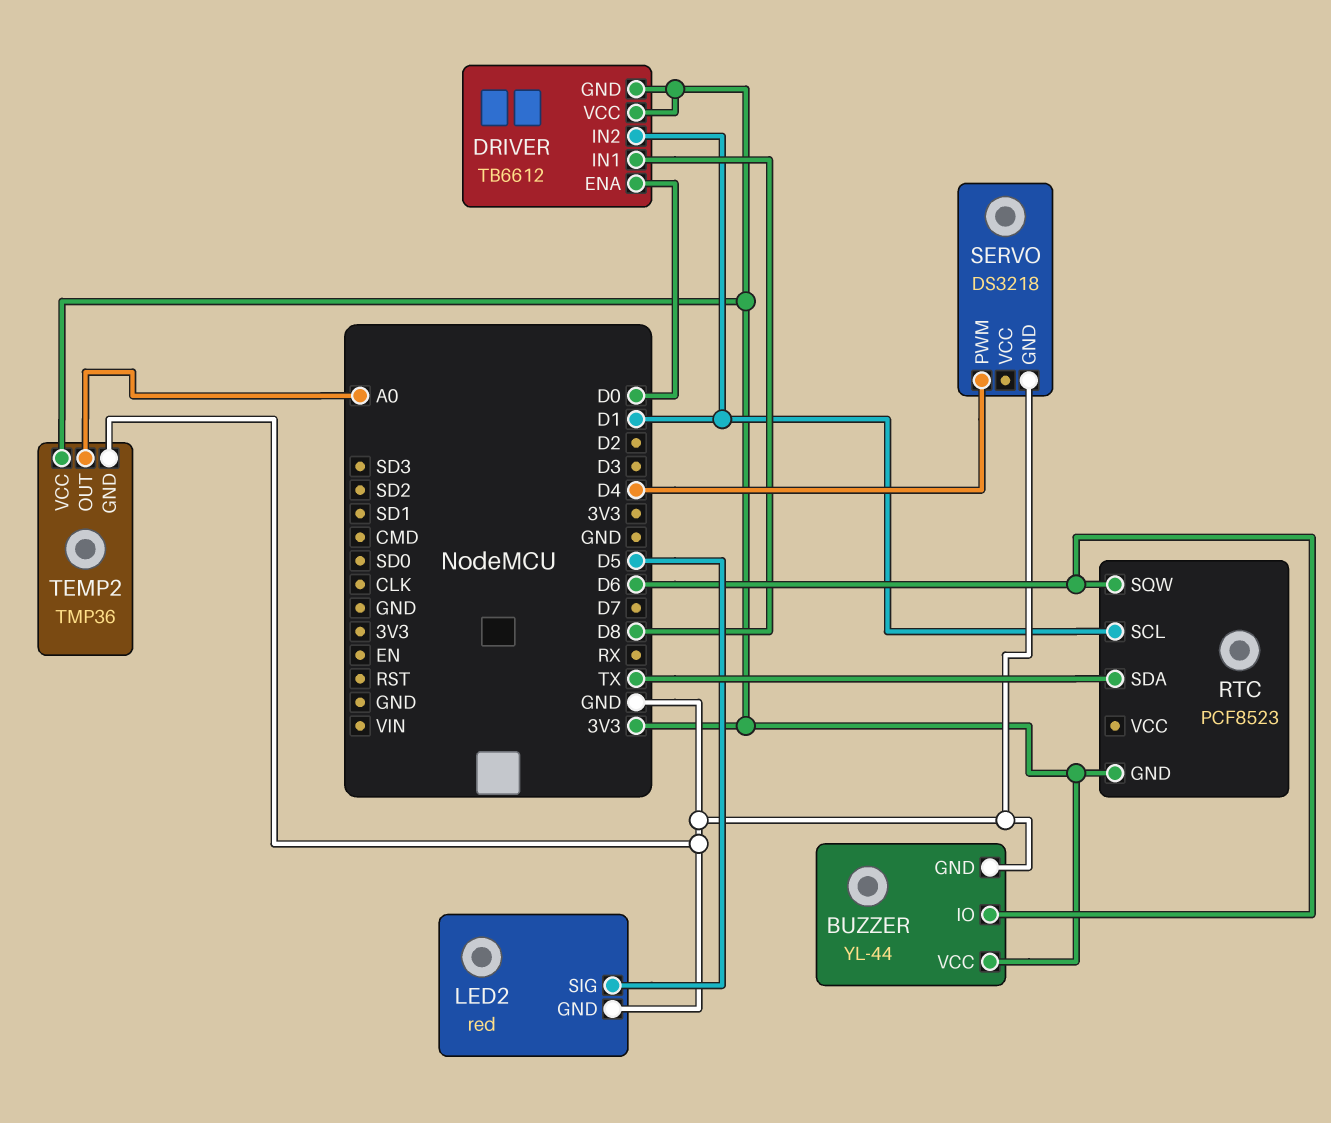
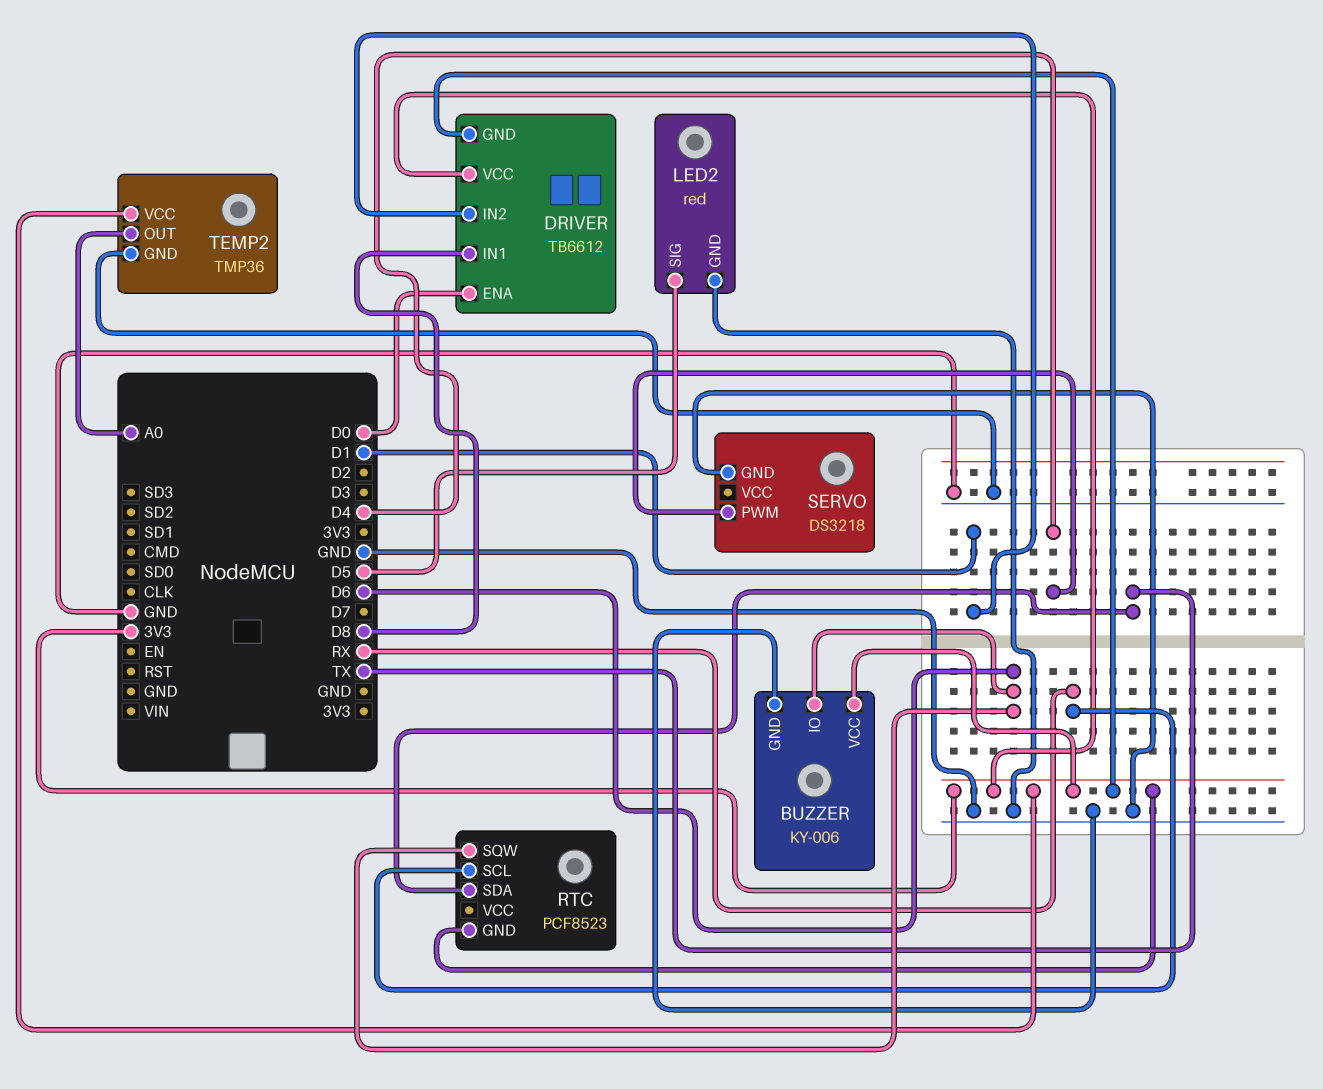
BUZZER: YL-44 -> KY-006
RTC pin SCL: D1 -> RX

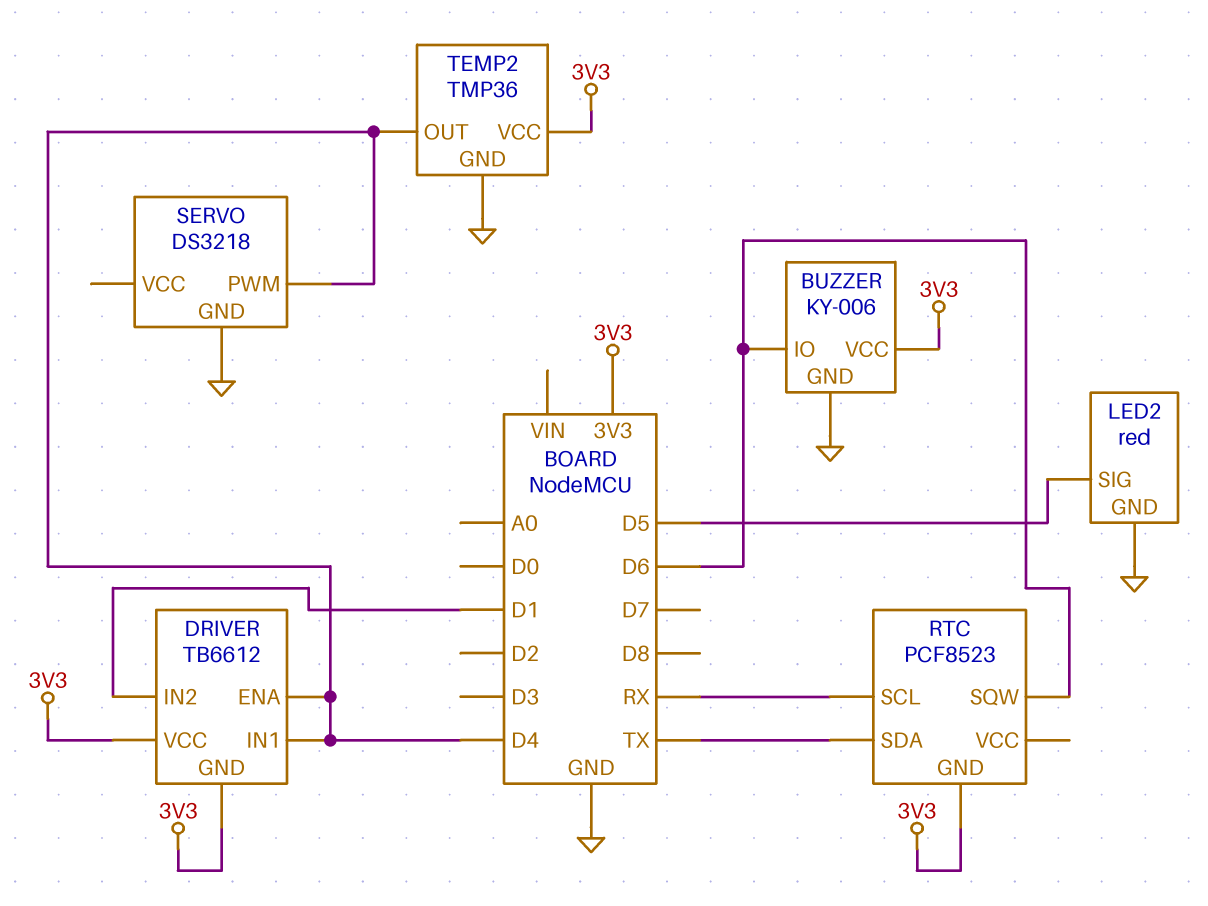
DRIVER pin ENA: D0 -> D4
DRIVER pin IN1: D8 -> D4
TEMP2 pin OUT: A0 -> D4

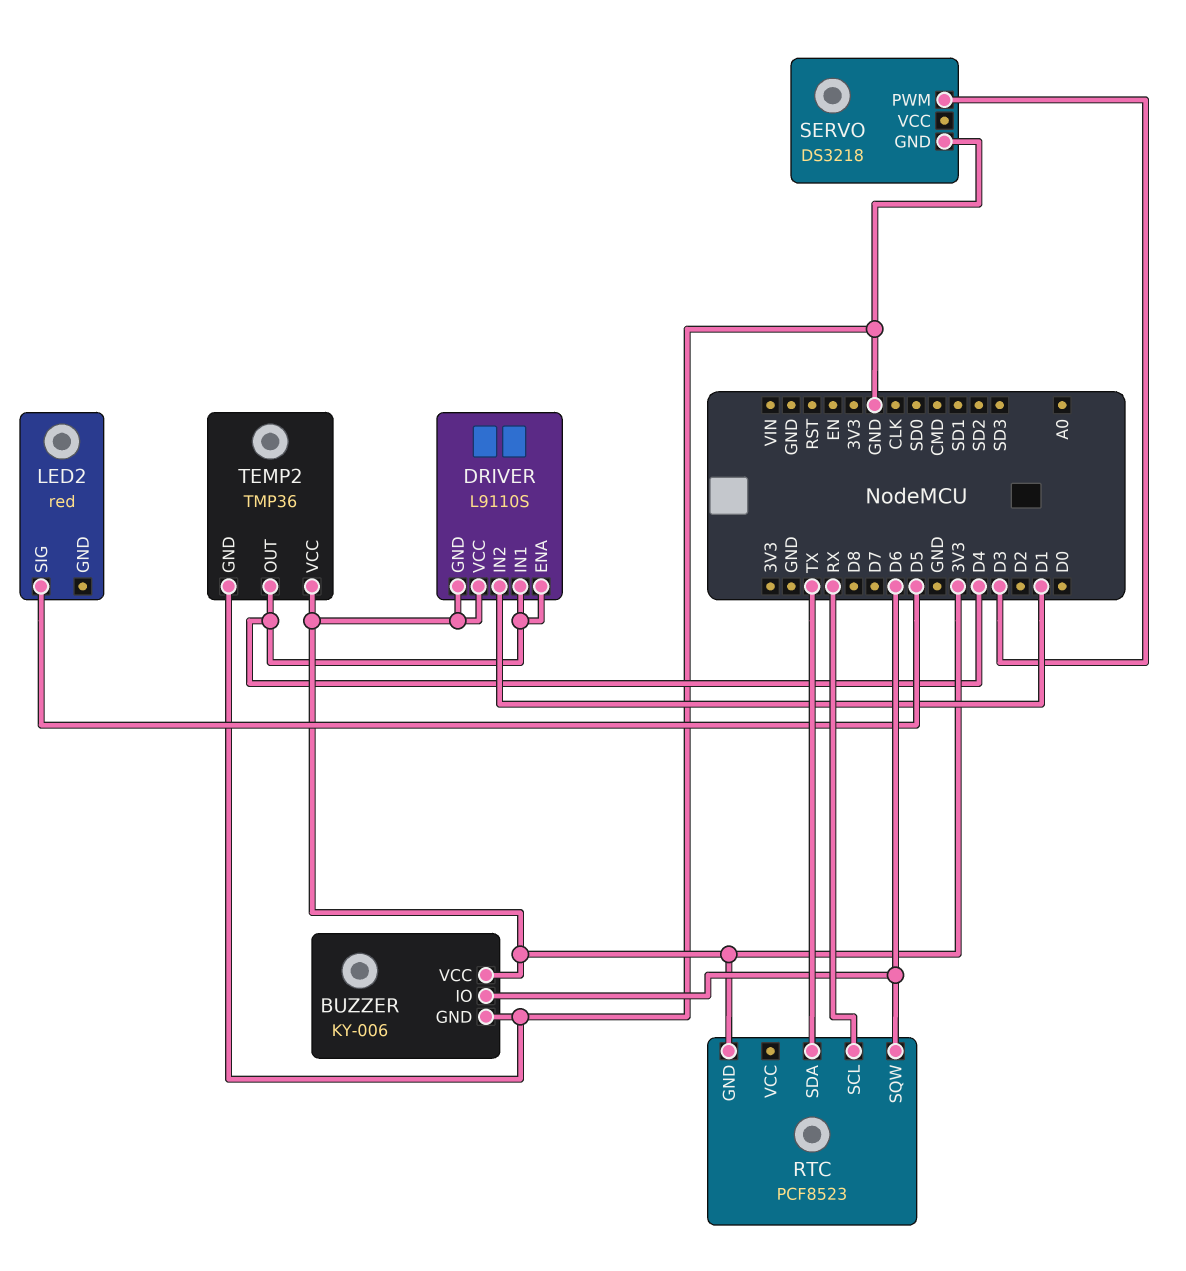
DRIVER: TB6612 -> L9110S
LED2 pin GND: GND -> none
SERVO pin PWM: D4 -> D3

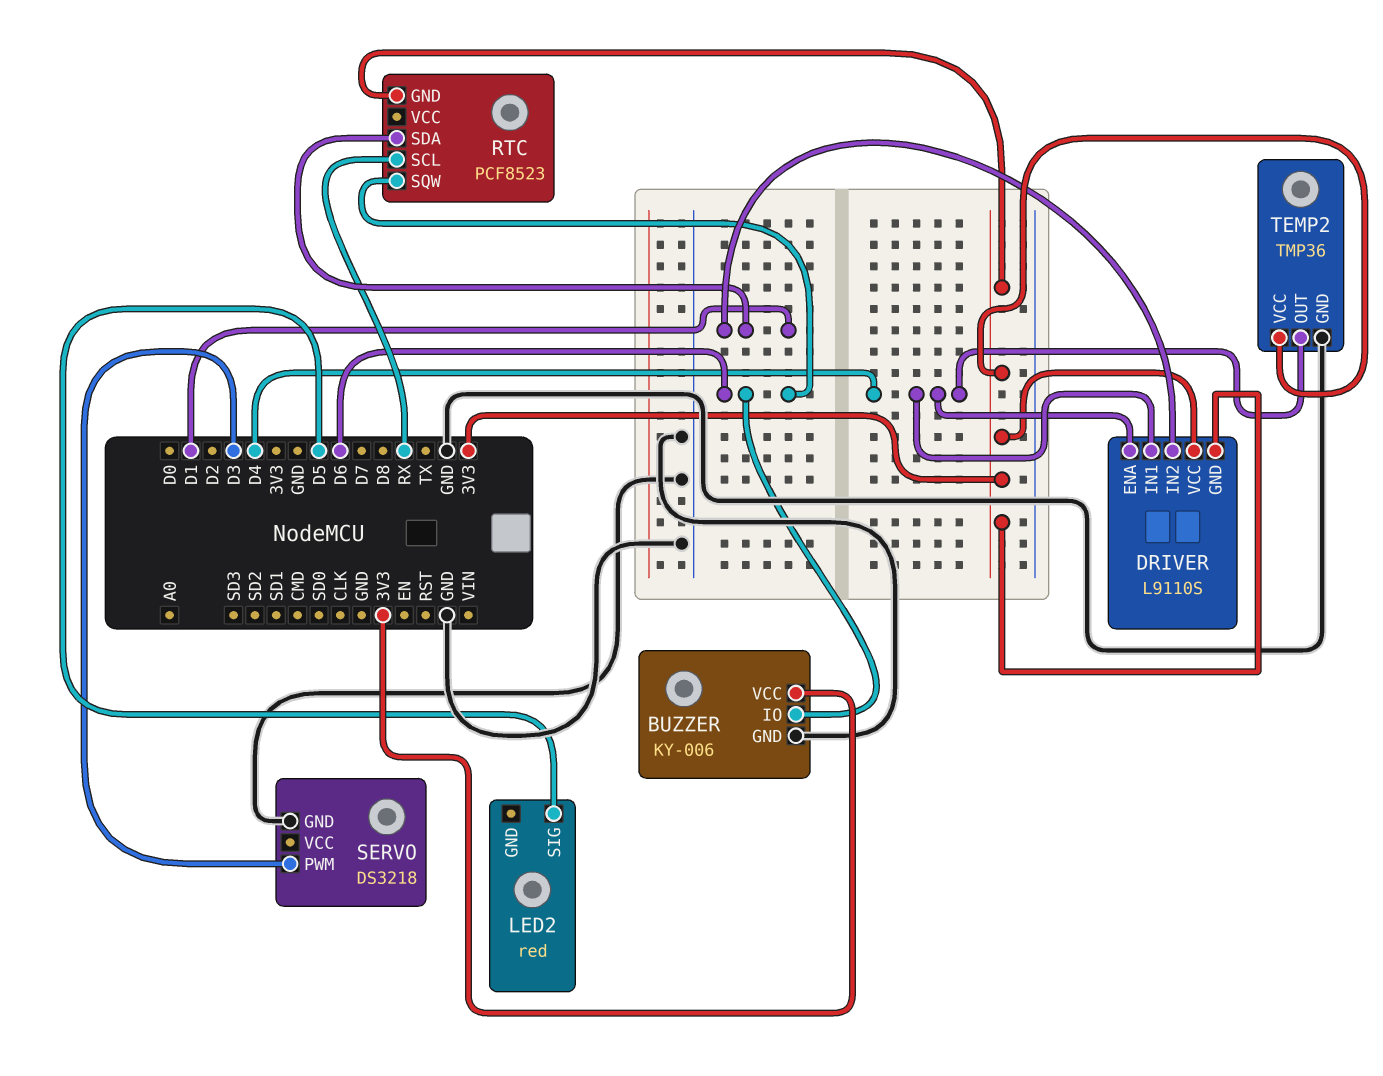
RTC pin SDA: TX -> D1

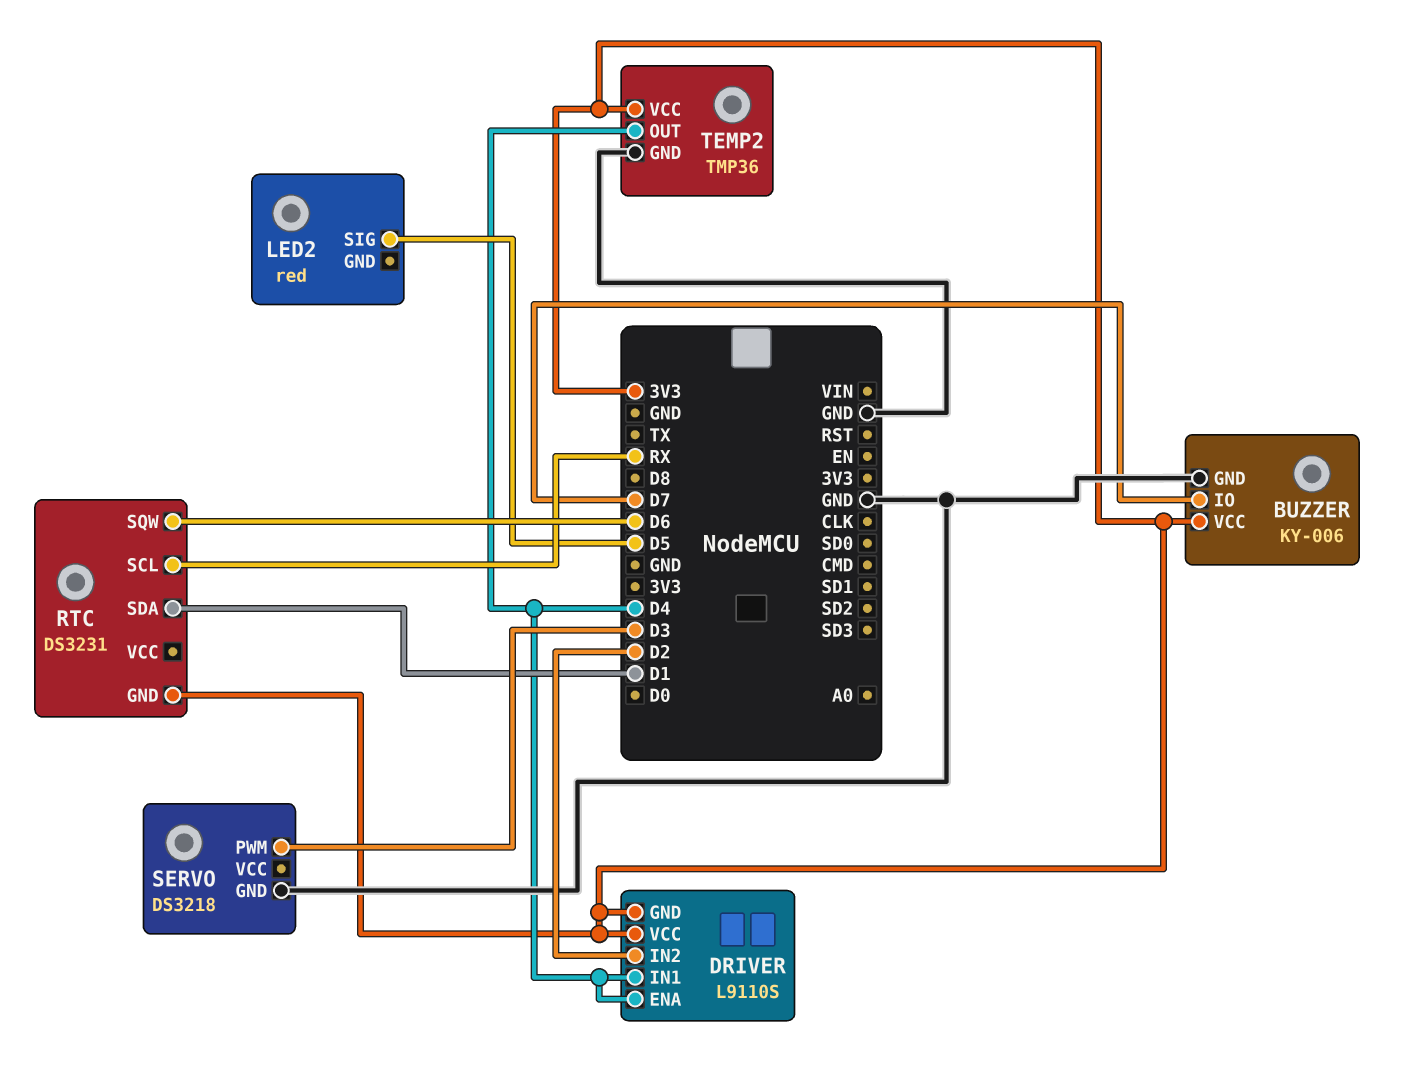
BUZZER pin IO: D6 -> D7
DRIVER pin IN2: D1 -> D2
RTC: PCF8523 -> DS3231

